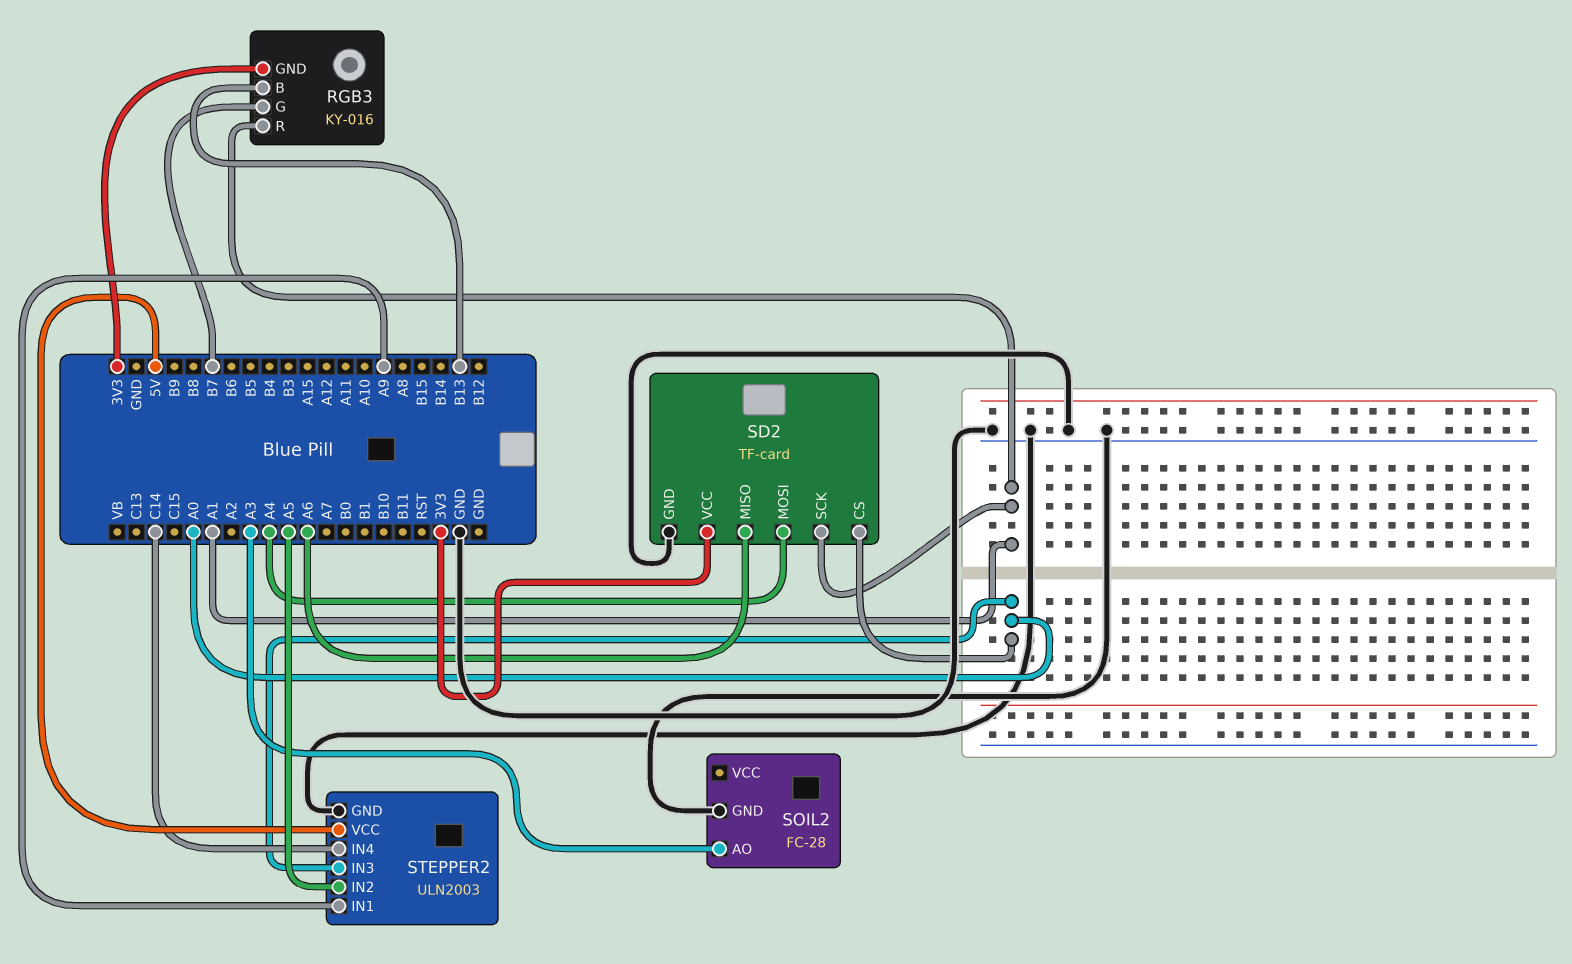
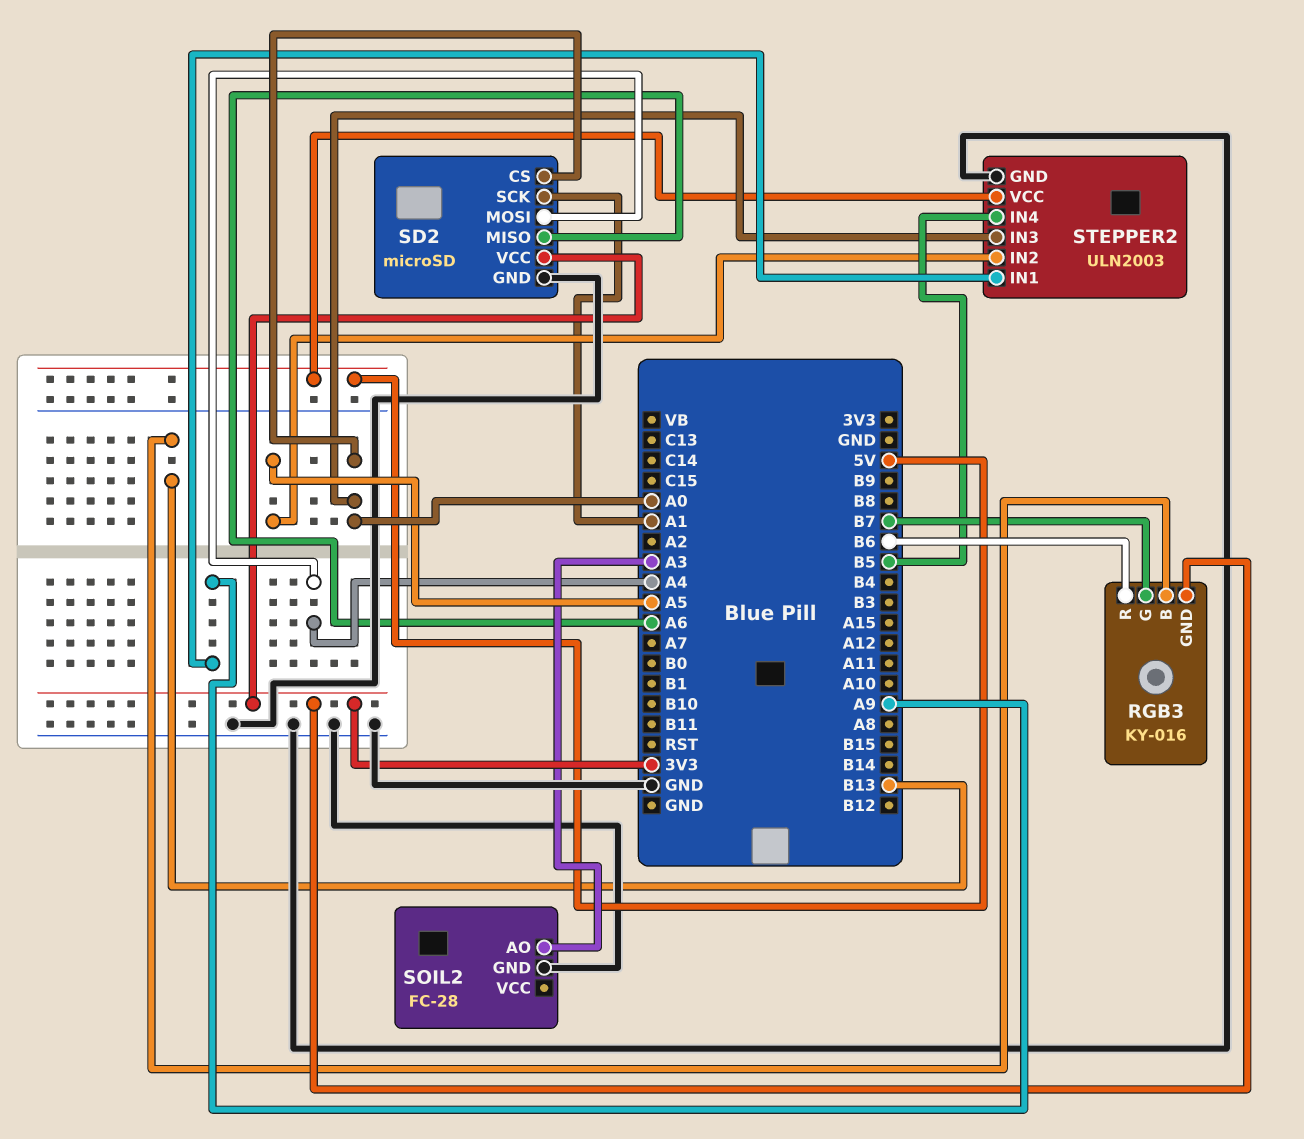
RGB3 pin R: A1 -> B6
SD2: TF-card -> microSD
STEPPER2 pin IN4: C14 -> B5

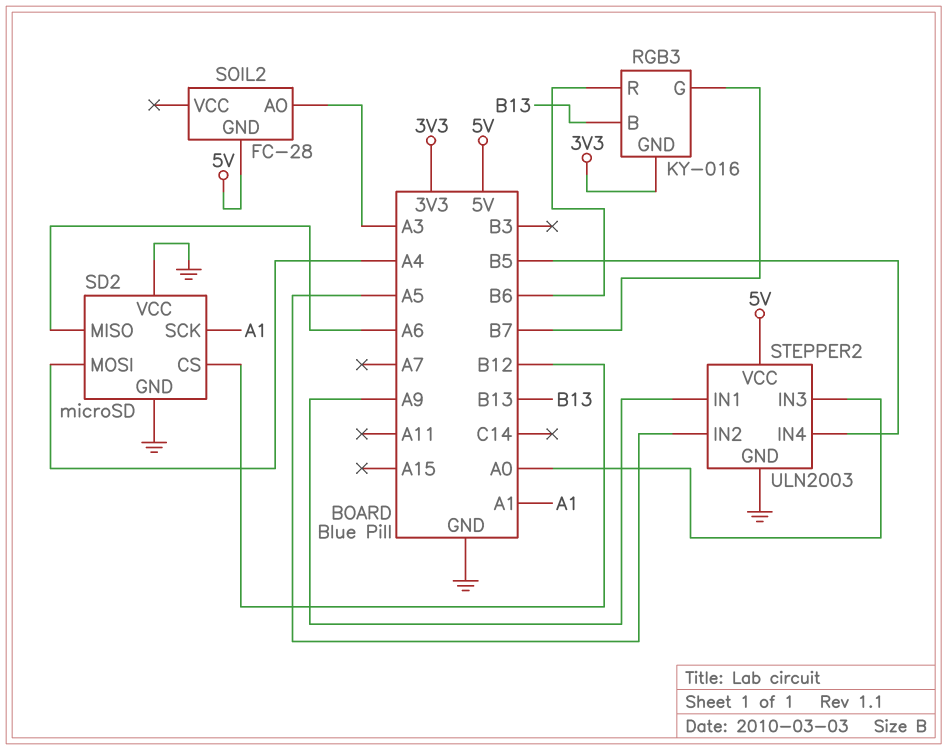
SD2 pin CS: A0 -> B12
SD2 pin VCC: 3V3 -> GND
SOIL2 pin GND: GND -> 5V

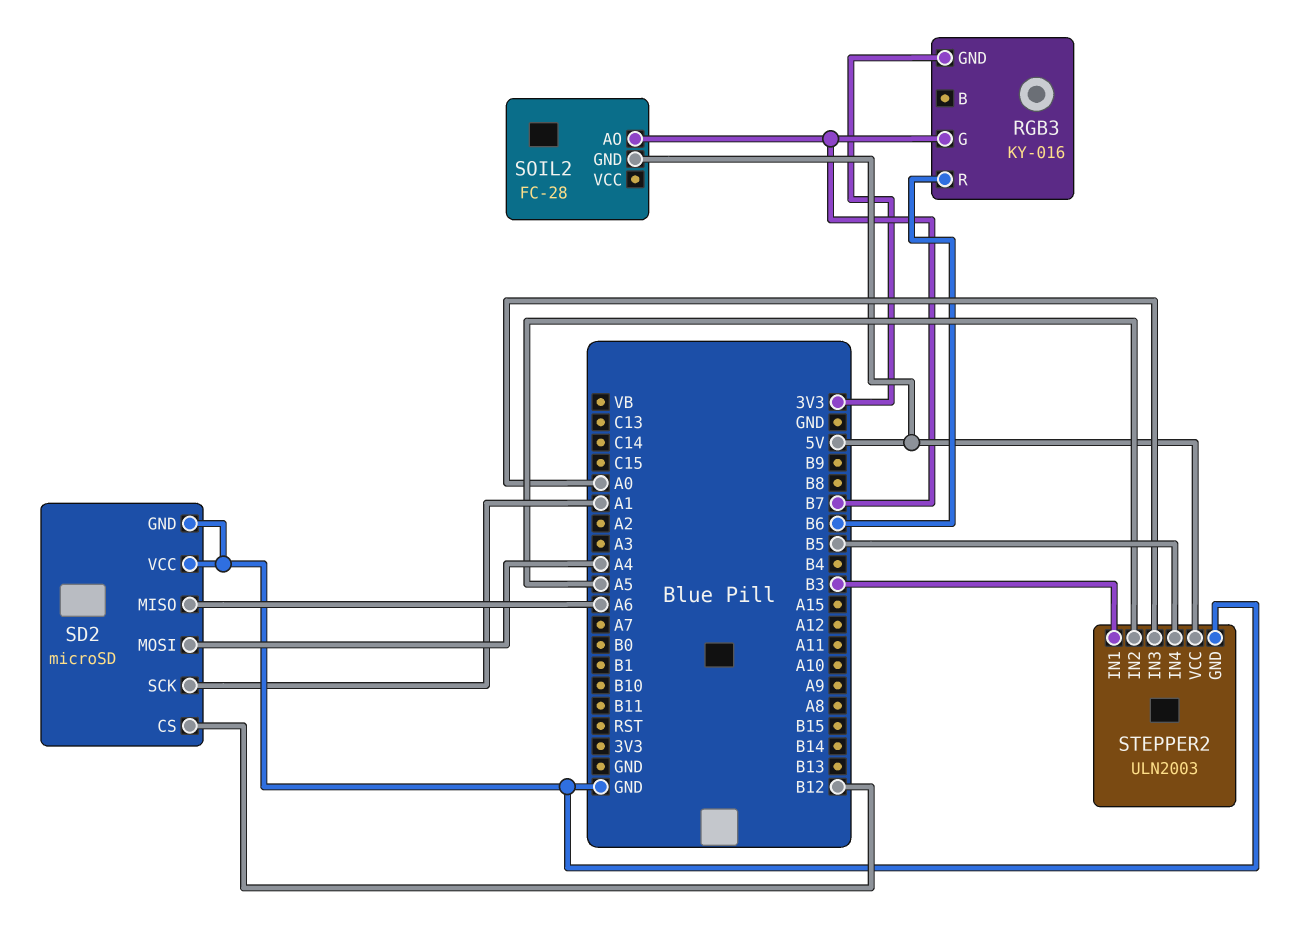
RGB3 pin B: B13 -> none
SOIL2 pin AO: A3 -> B7
STEPPER2 pin IN1: A9 -> B3

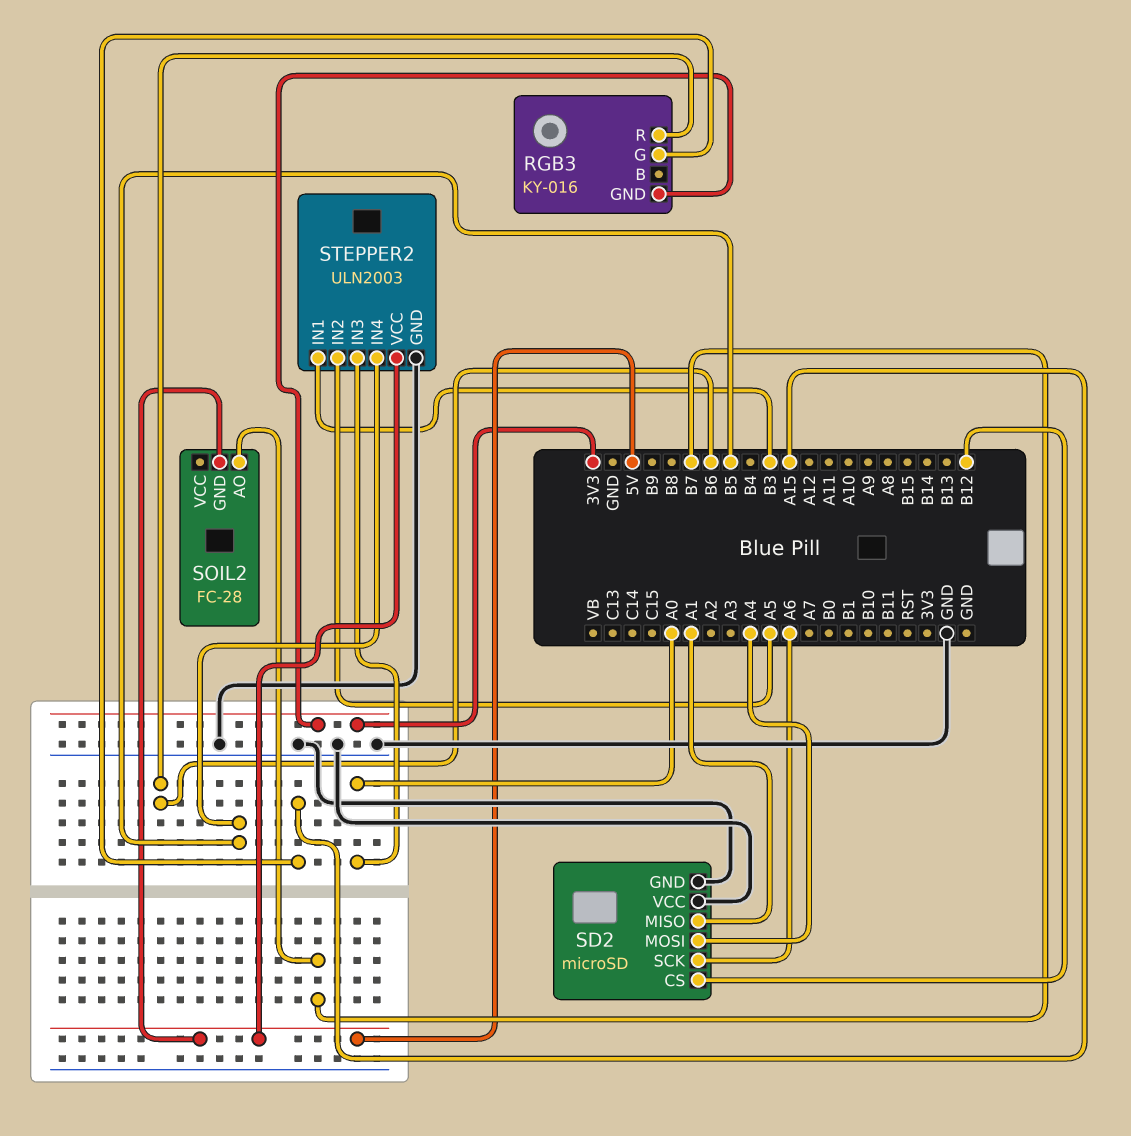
RGB3 pin G: B7 -> A15
SD2 pin MISO: A6 -> A1
SD2 pin SCK: A1 -> A6

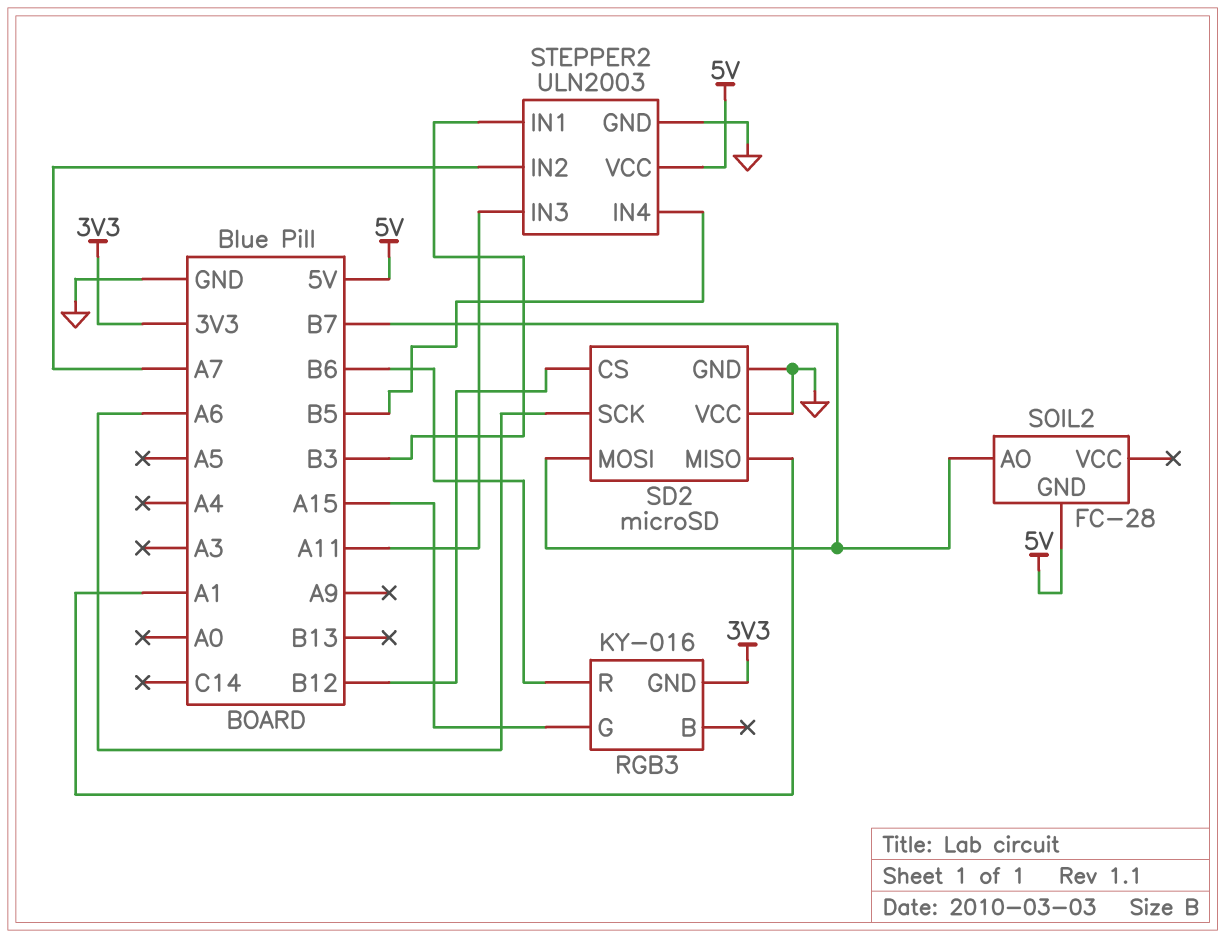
SD2 pin MOSI: A4 -> B7
STEPPER2 pin IN2: A5 -> A7
STEPPER2 pin IN3: A0 -> A11

